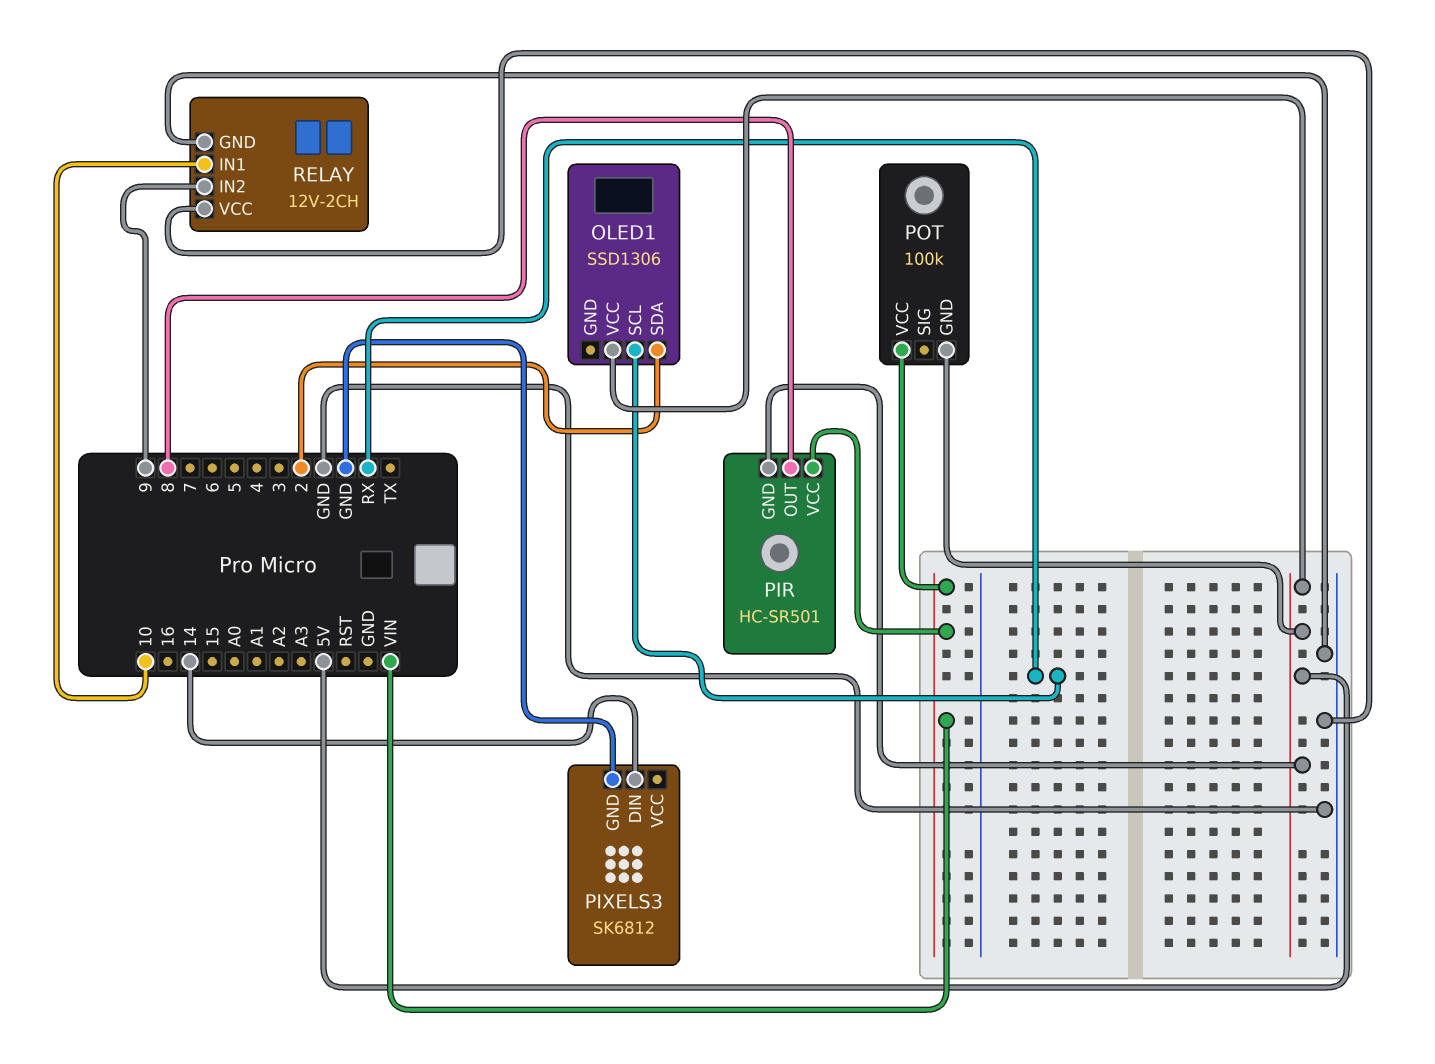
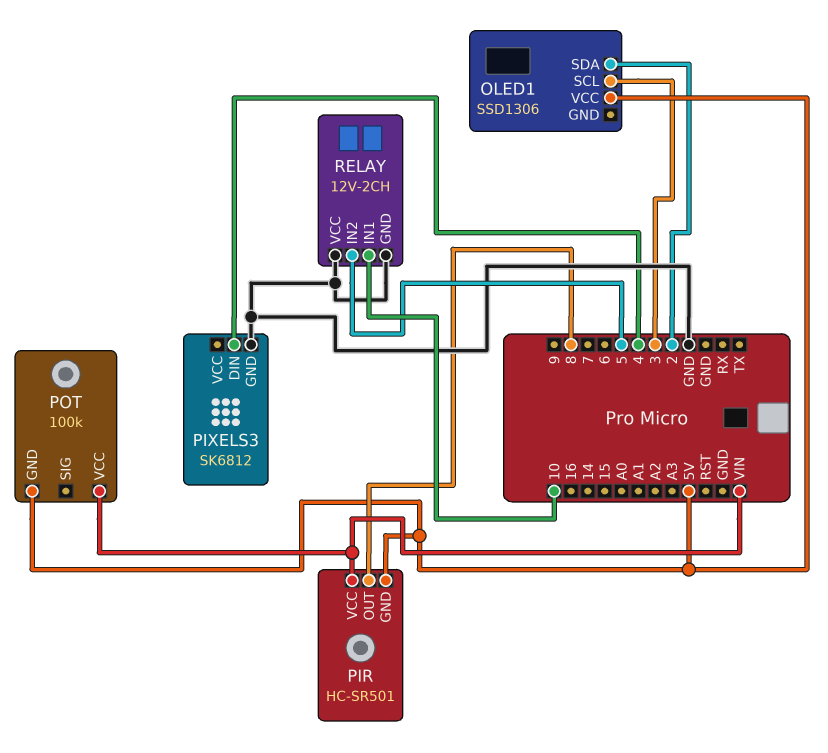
OLED1 pin SCL: RX -> 3
PIXELS3 pin DIN: 14 -> 4
RELAY pin IN2: 9 -> 5

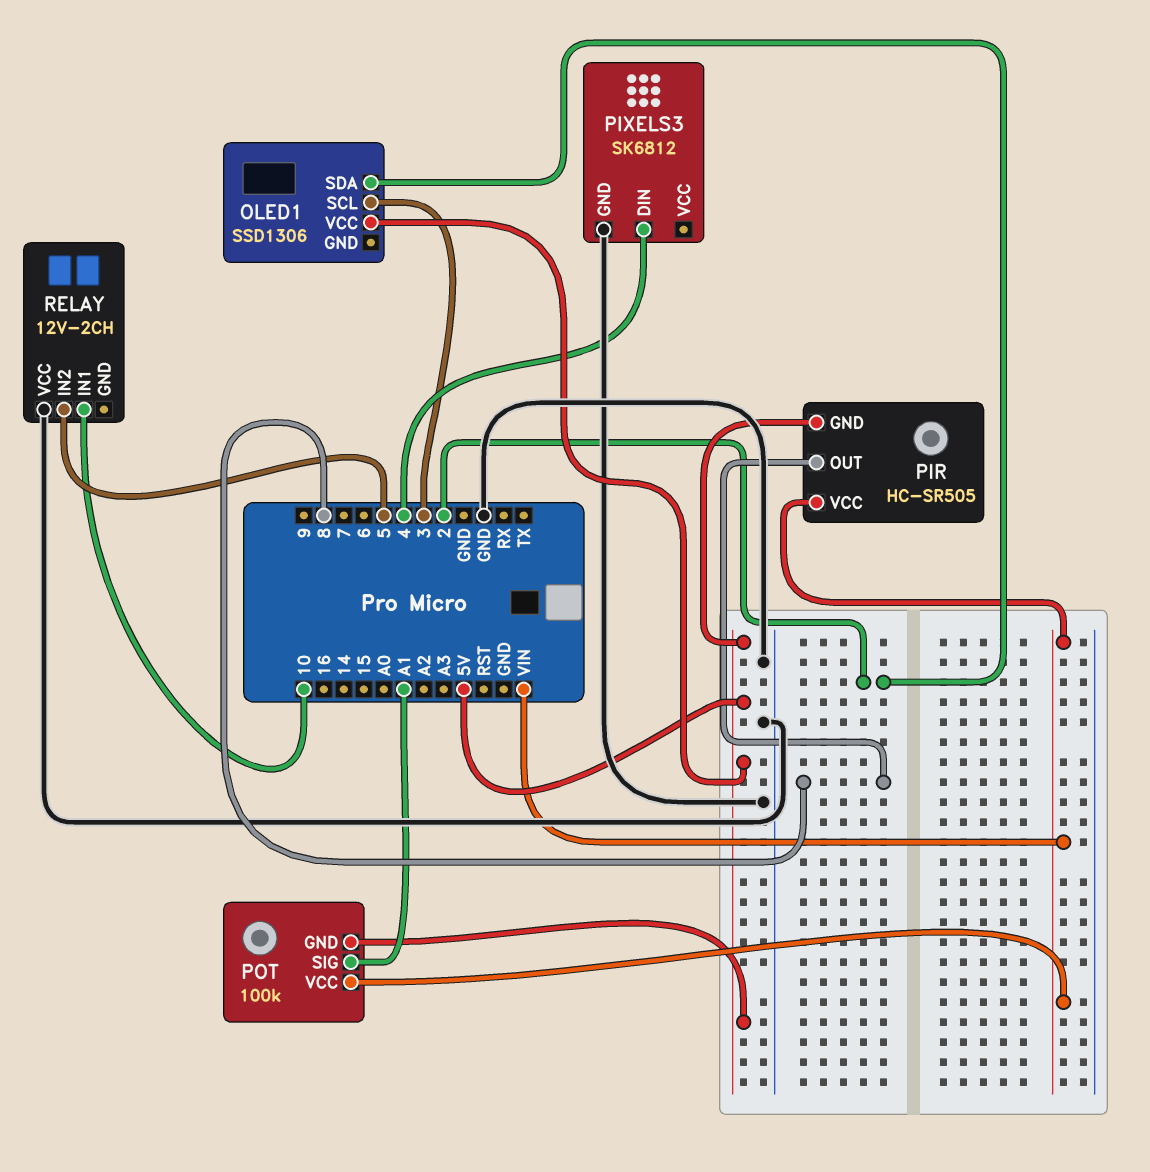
PIR: HC-SR501 -> HC-SR505
POT pin SIG: none -> A1
RELAY pin GND: GND -> none

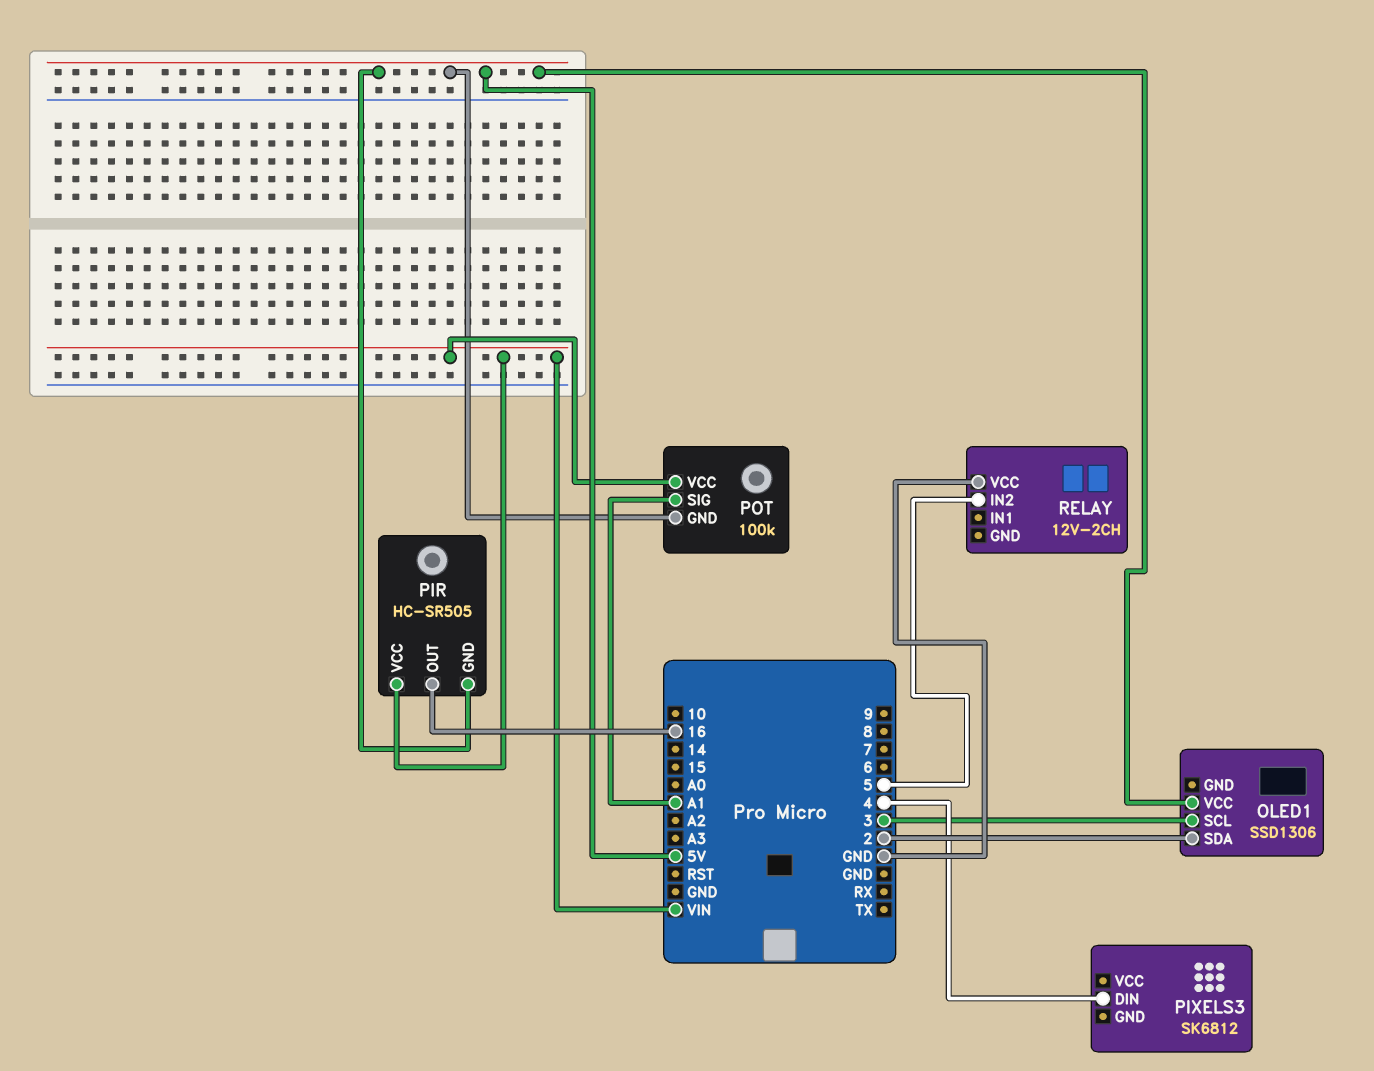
PIR pin OUT: 8 -> 16
PIXELS3 pin GND: GND -> none
RELAY pin IN1: 10 -> none

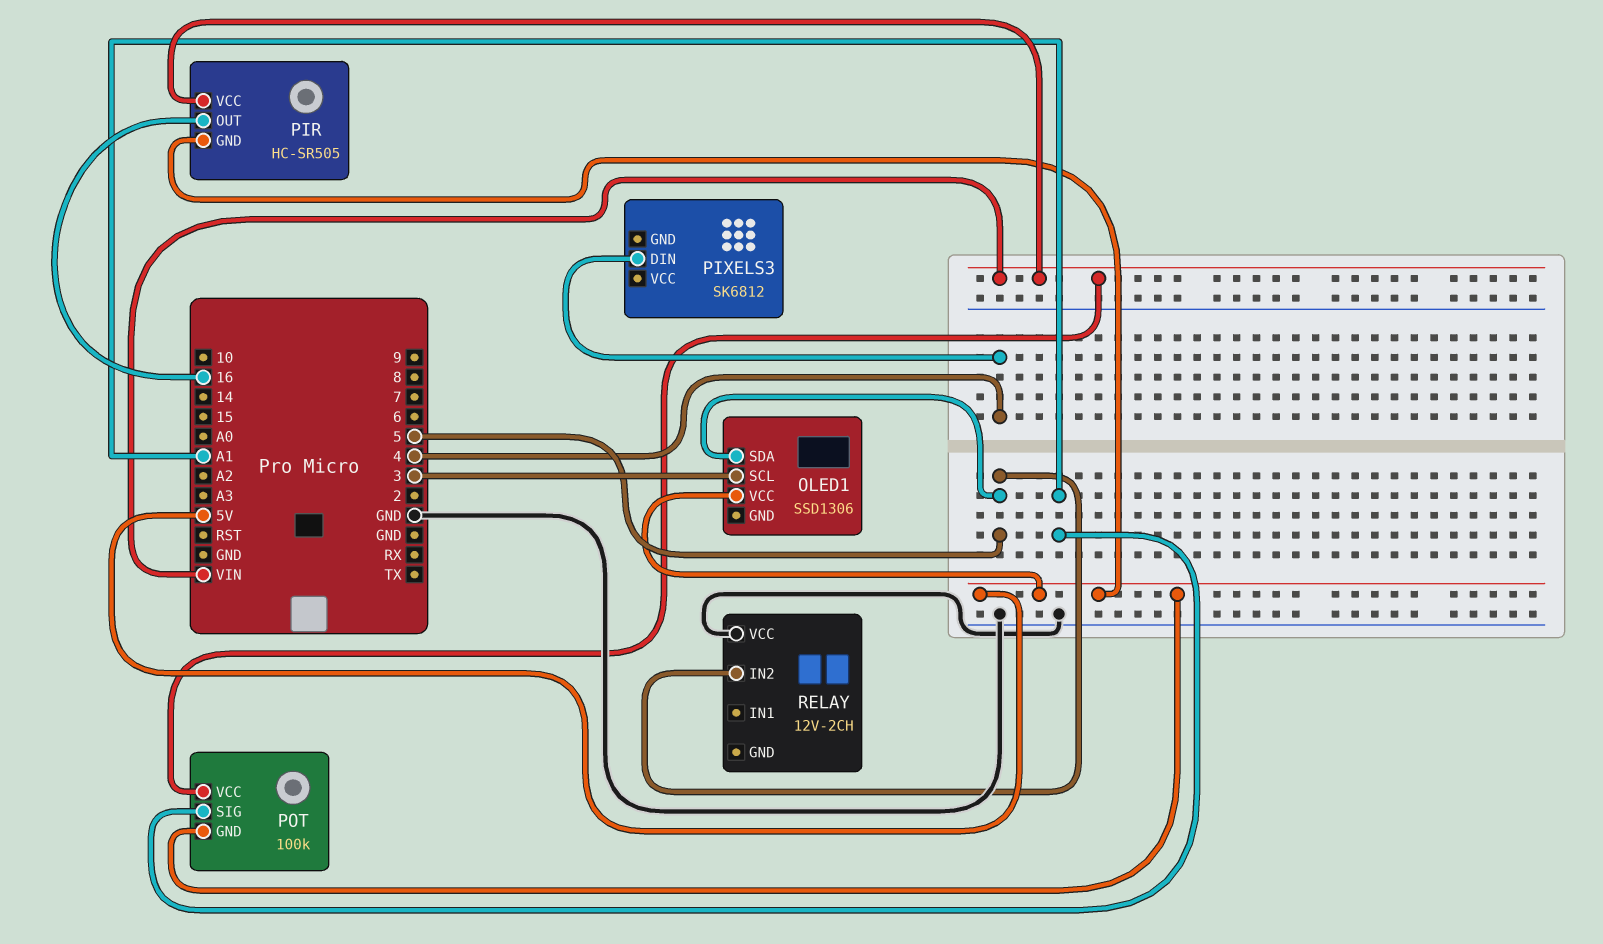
OLED1 pin SDA: 2 -> 5

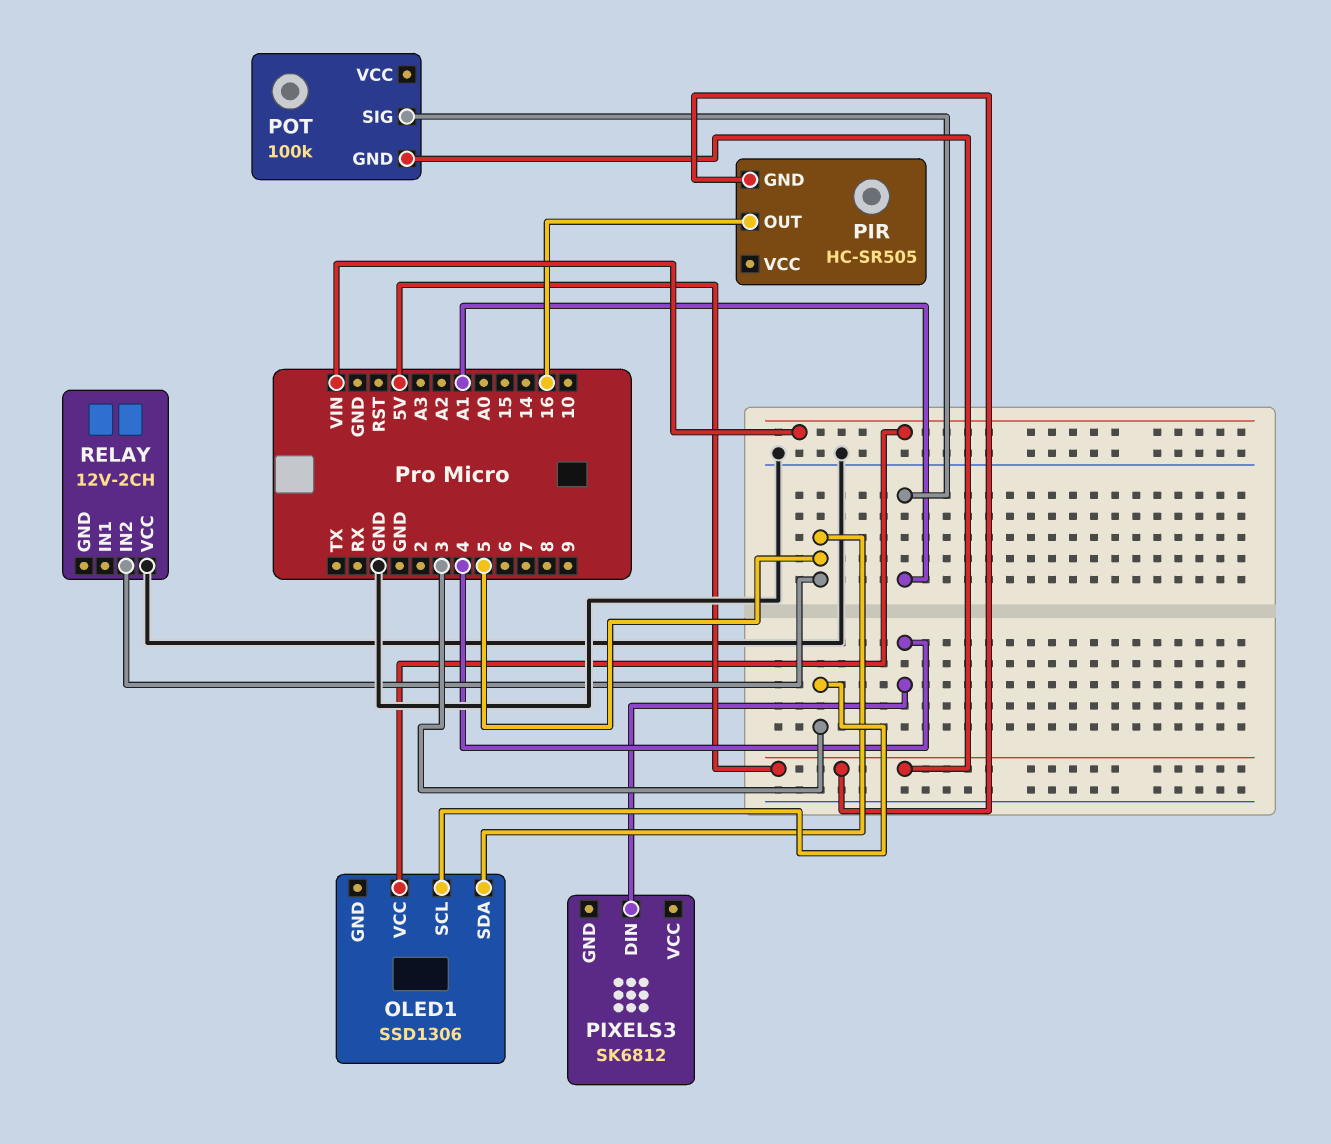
OLED1 pin VCC: 5V -> VIN
PIR pin VCC: VIN -> none
POT pin VCC: VIN -> none

